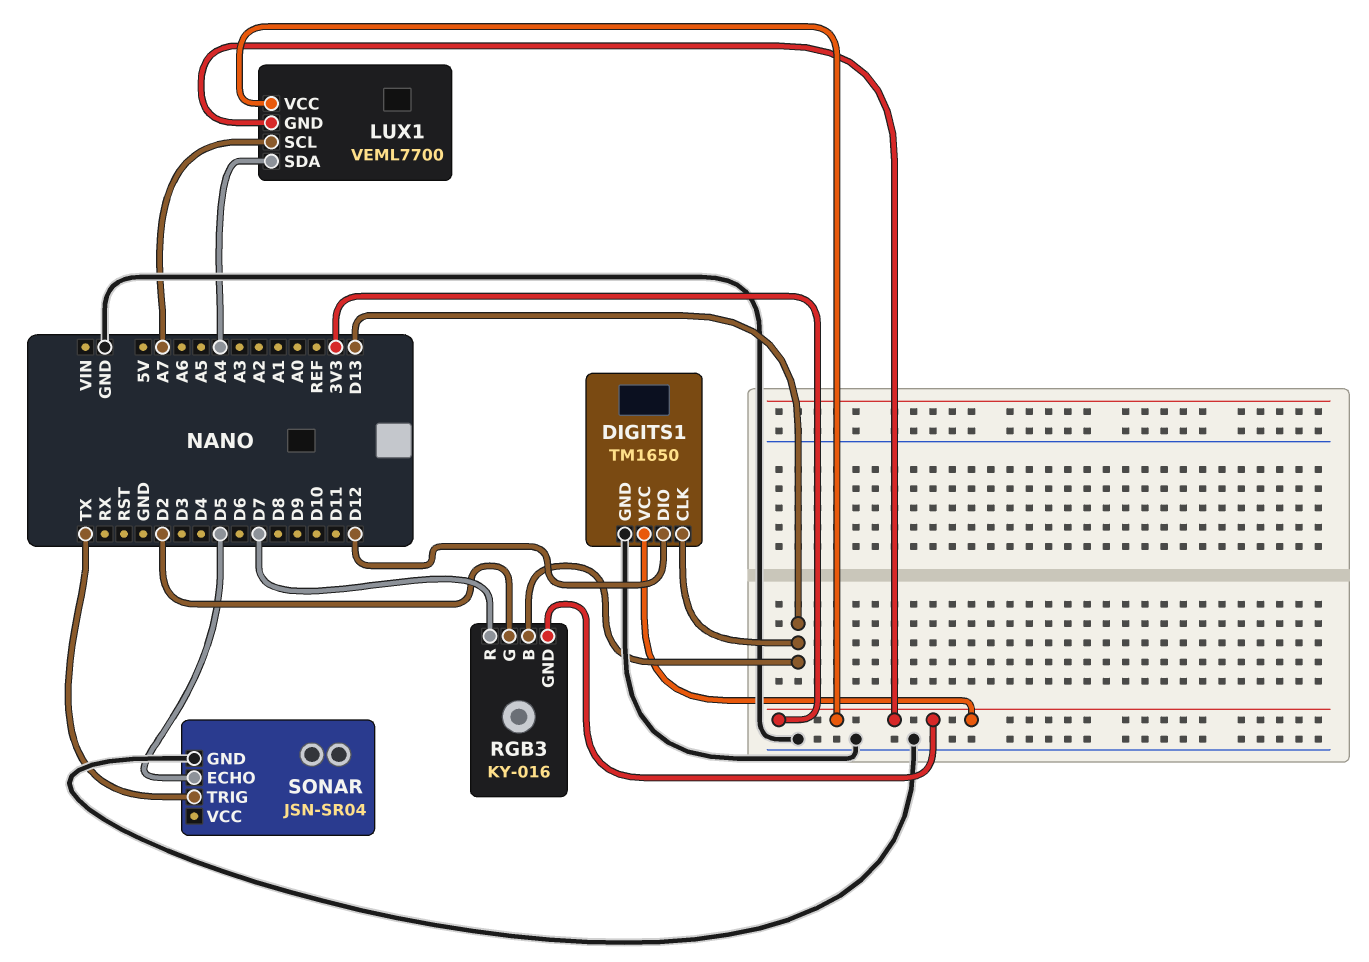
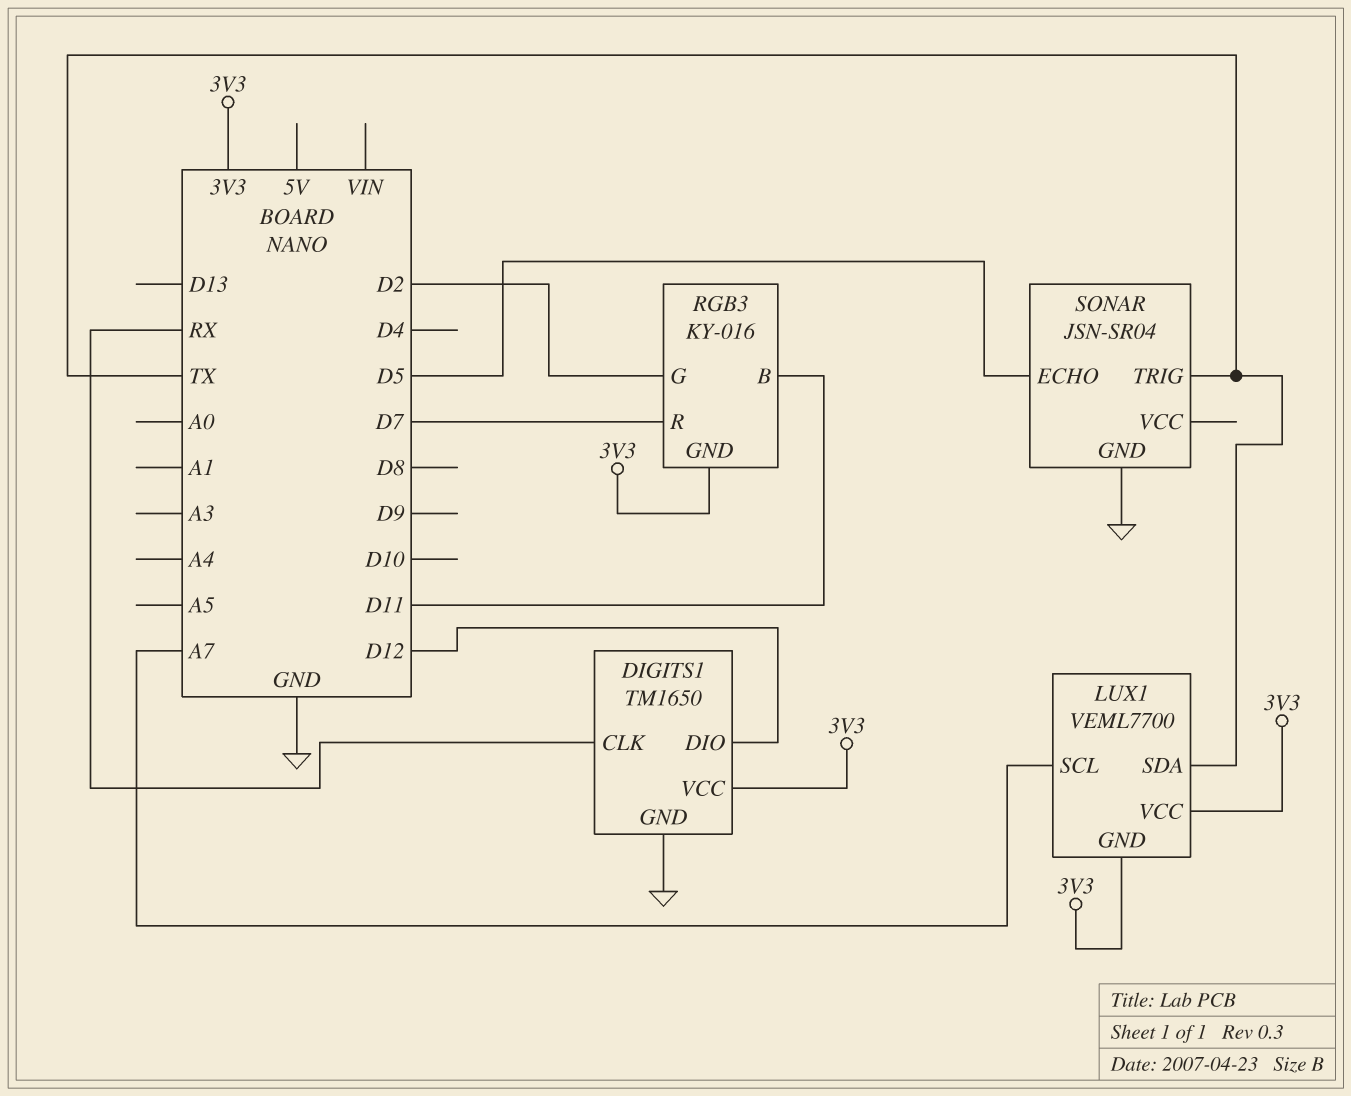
DIGITS1 pin CLK: D13 -> RX
LUX1 pin SDA: A4 -> TX
RGB3 pin B: D13 -> D11

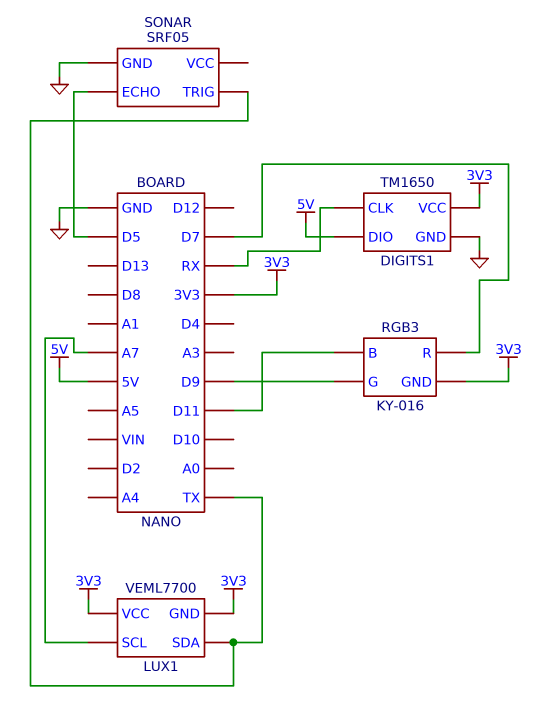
DIGITS1 pin DIO: D12 -> 5V
RGB3 pin G: D2 -> D9
SONAR: JSN-SR04 -> SRF05

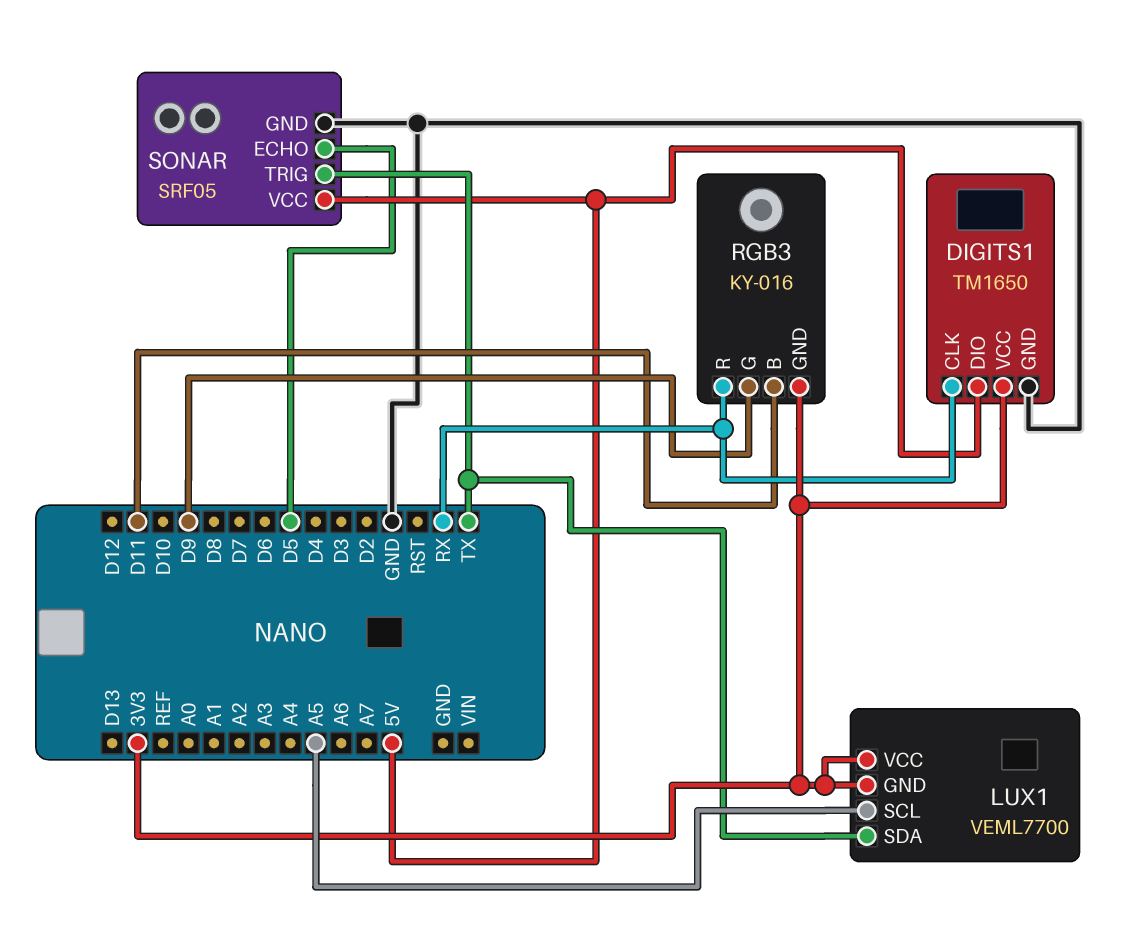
LUX1 pin SCL: A7 -> A5
RGB3 pin R: D7 -> RX
SONAR pin VCC: none -> 5V

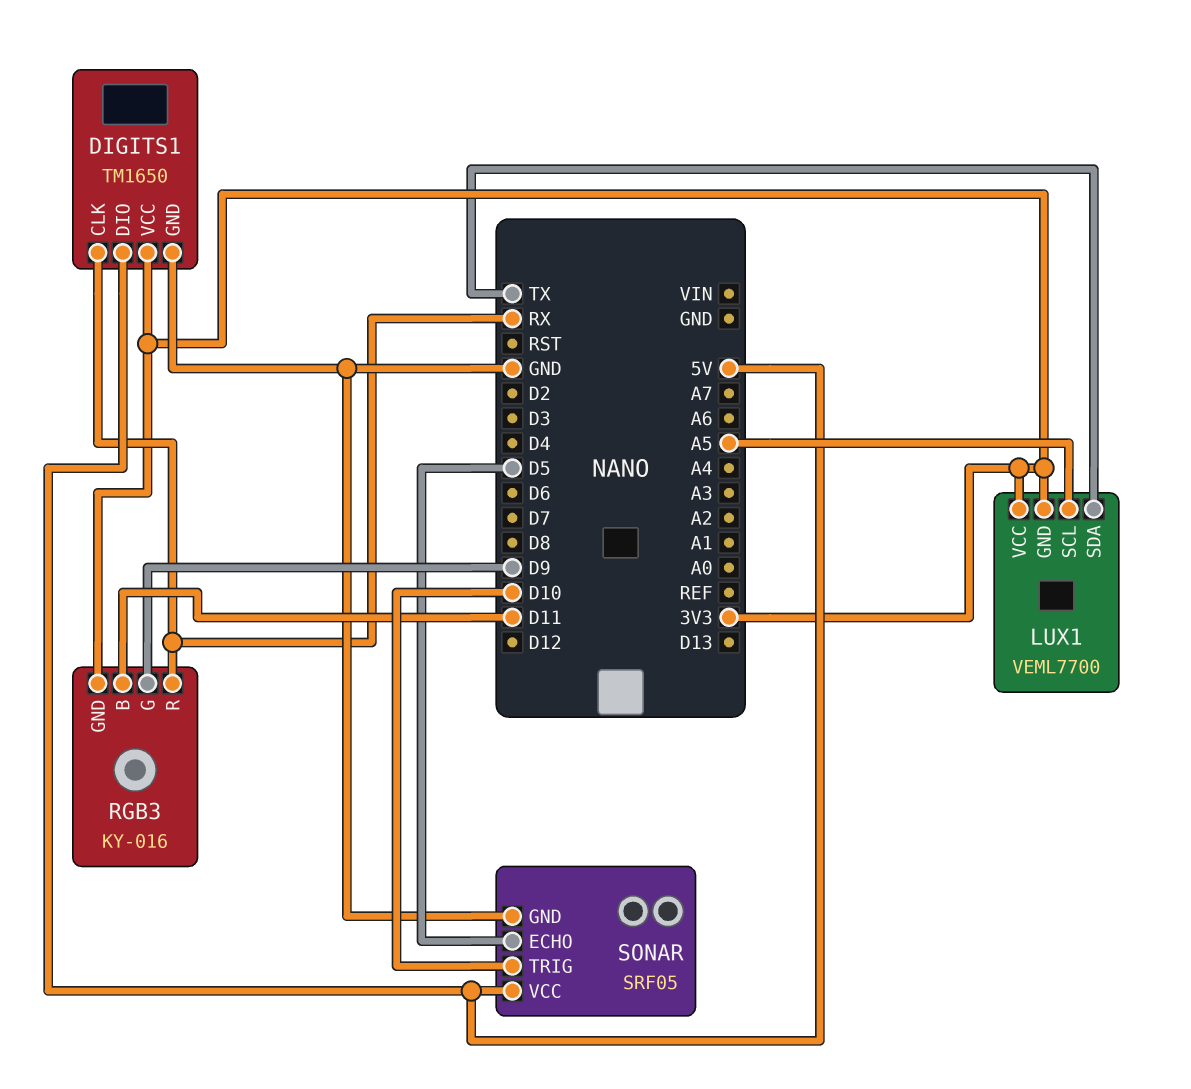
SONAR pin TRIG: TX -> D10

